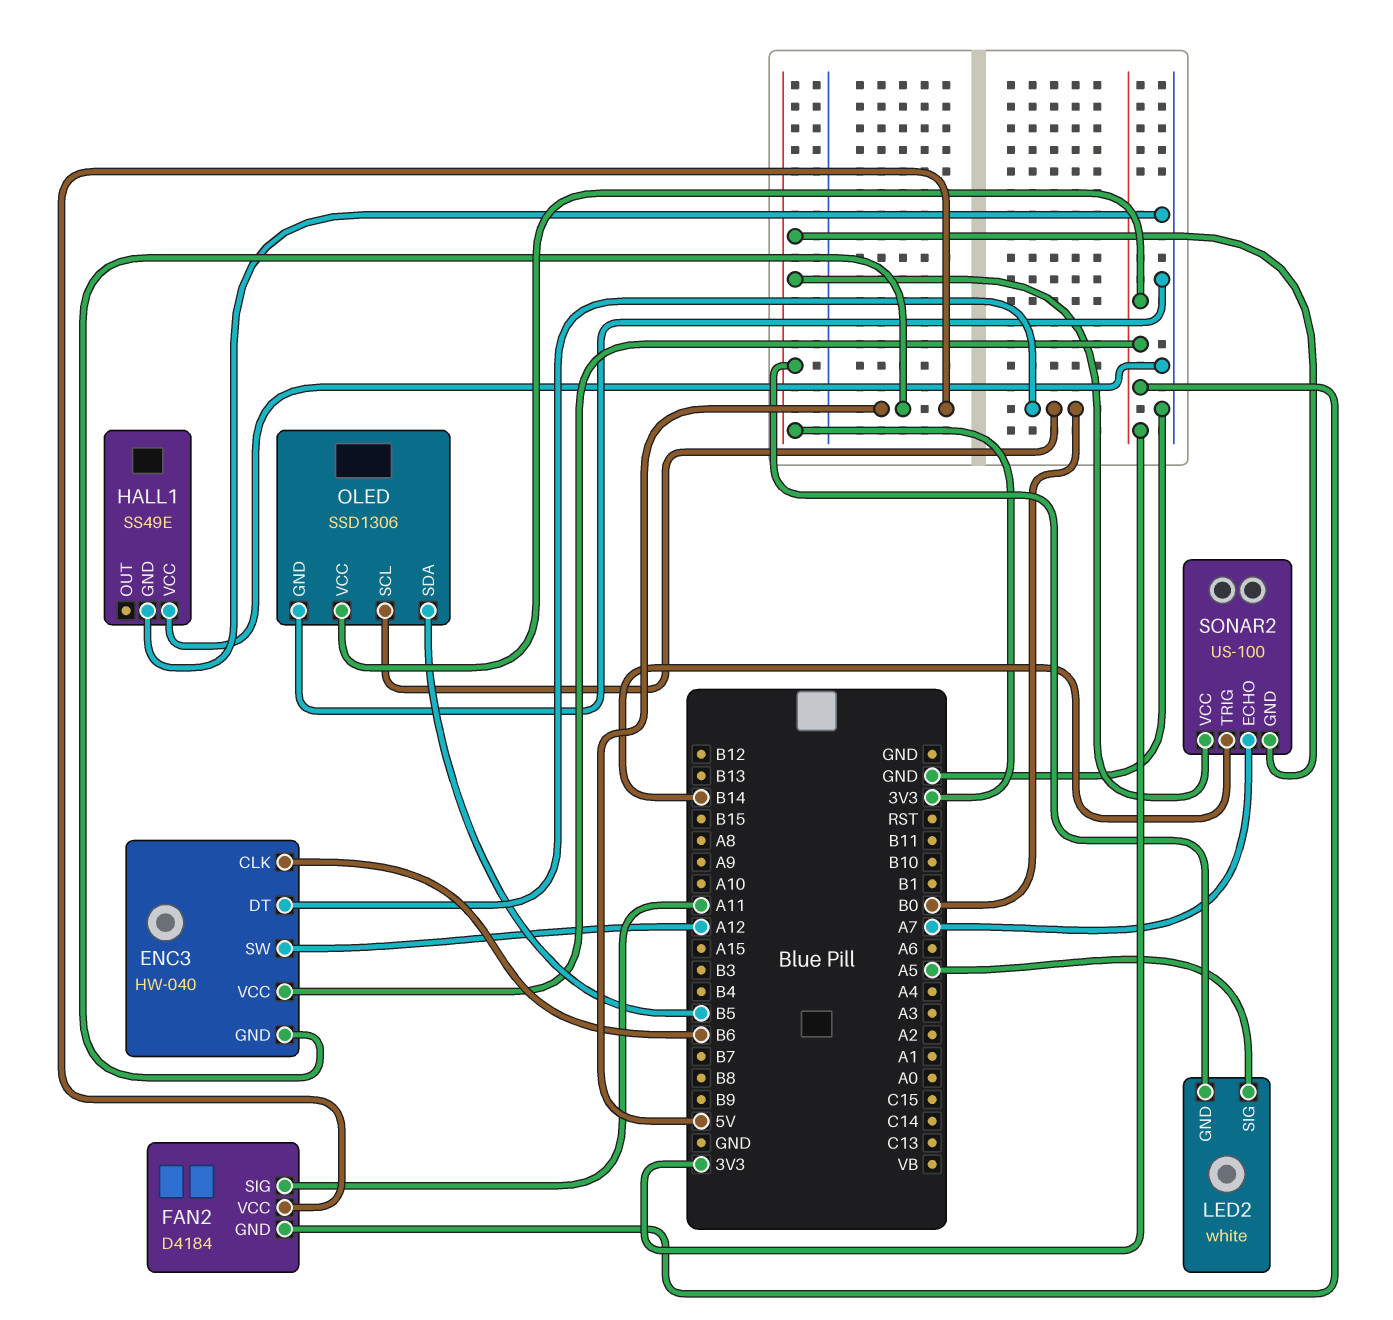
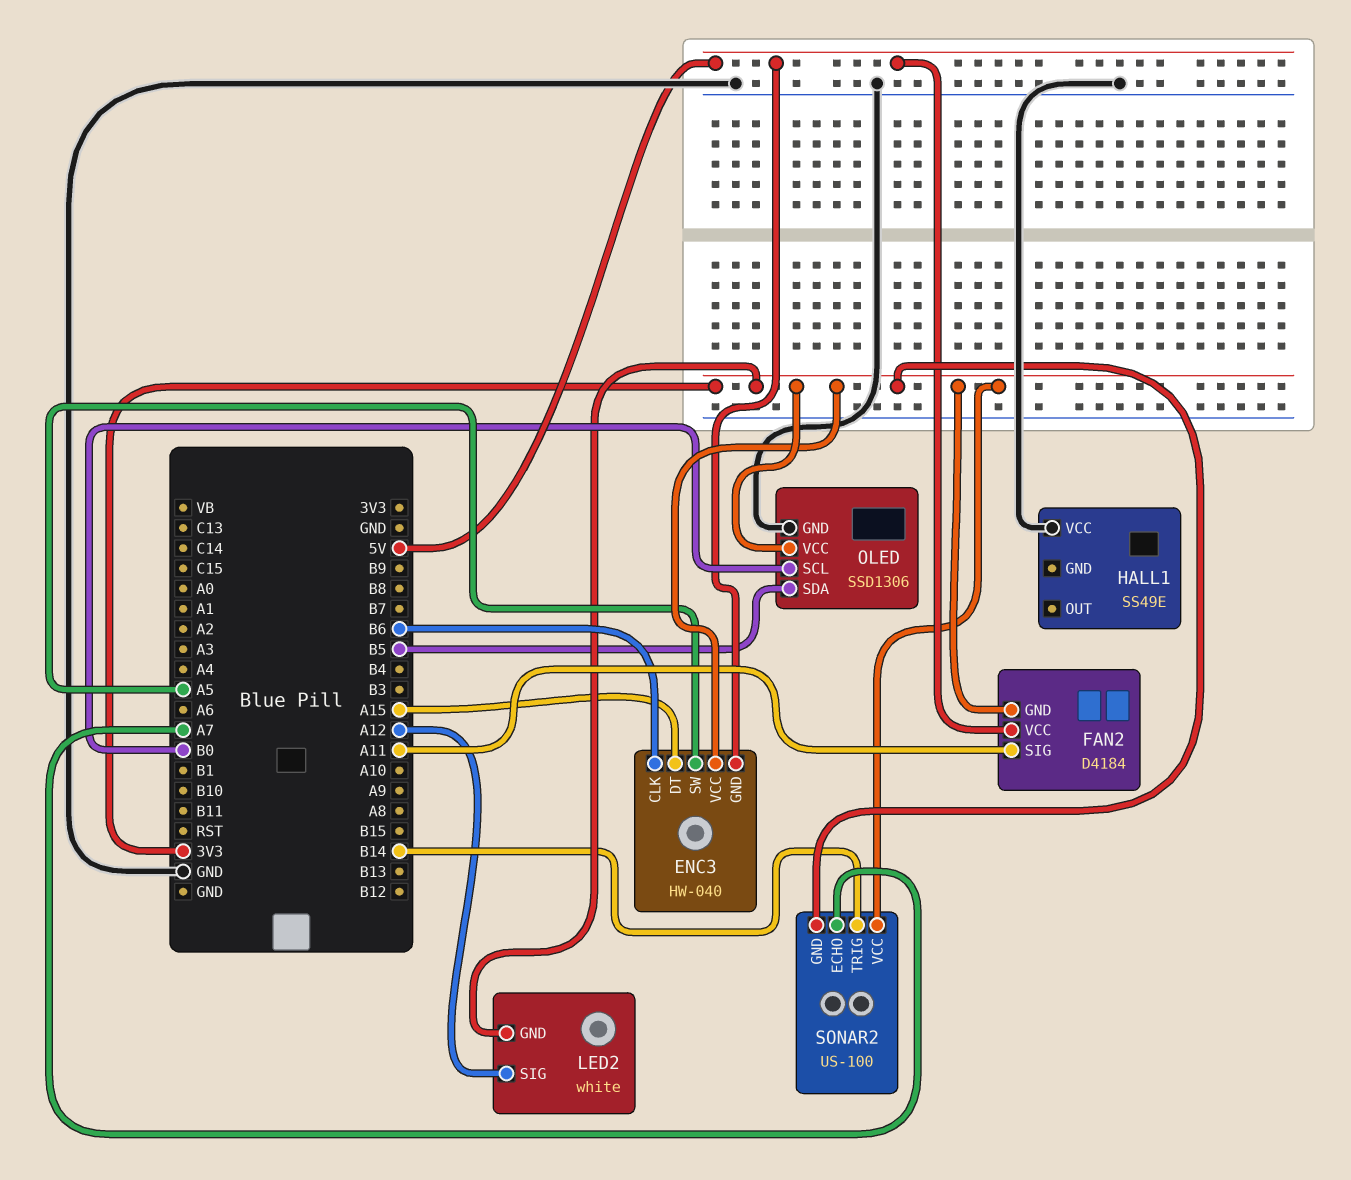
ENC3 pin DT: B0 -> A15
ENC3 pin SW: A12 -> A5
HALL1 pin GND: GND -> none
LED2 pin SIG: A5 -> A12

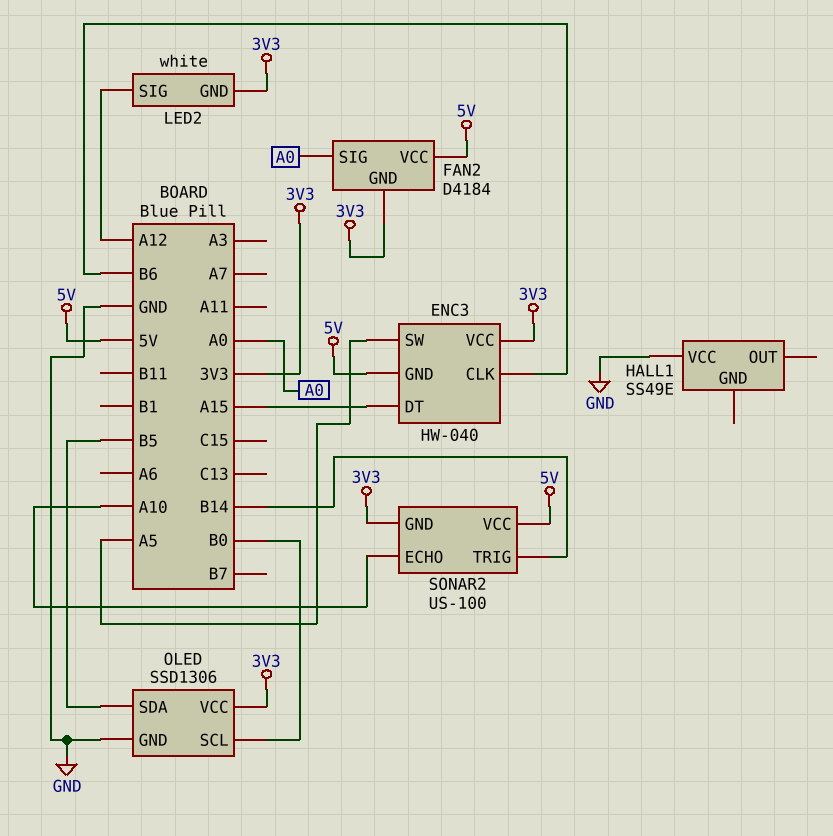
FAN2 pin SIG: A11 -> A0
SONAR2 pin ECHO: A7 -> A10
SONAR2 pin VCC: 3V3 -> 5V

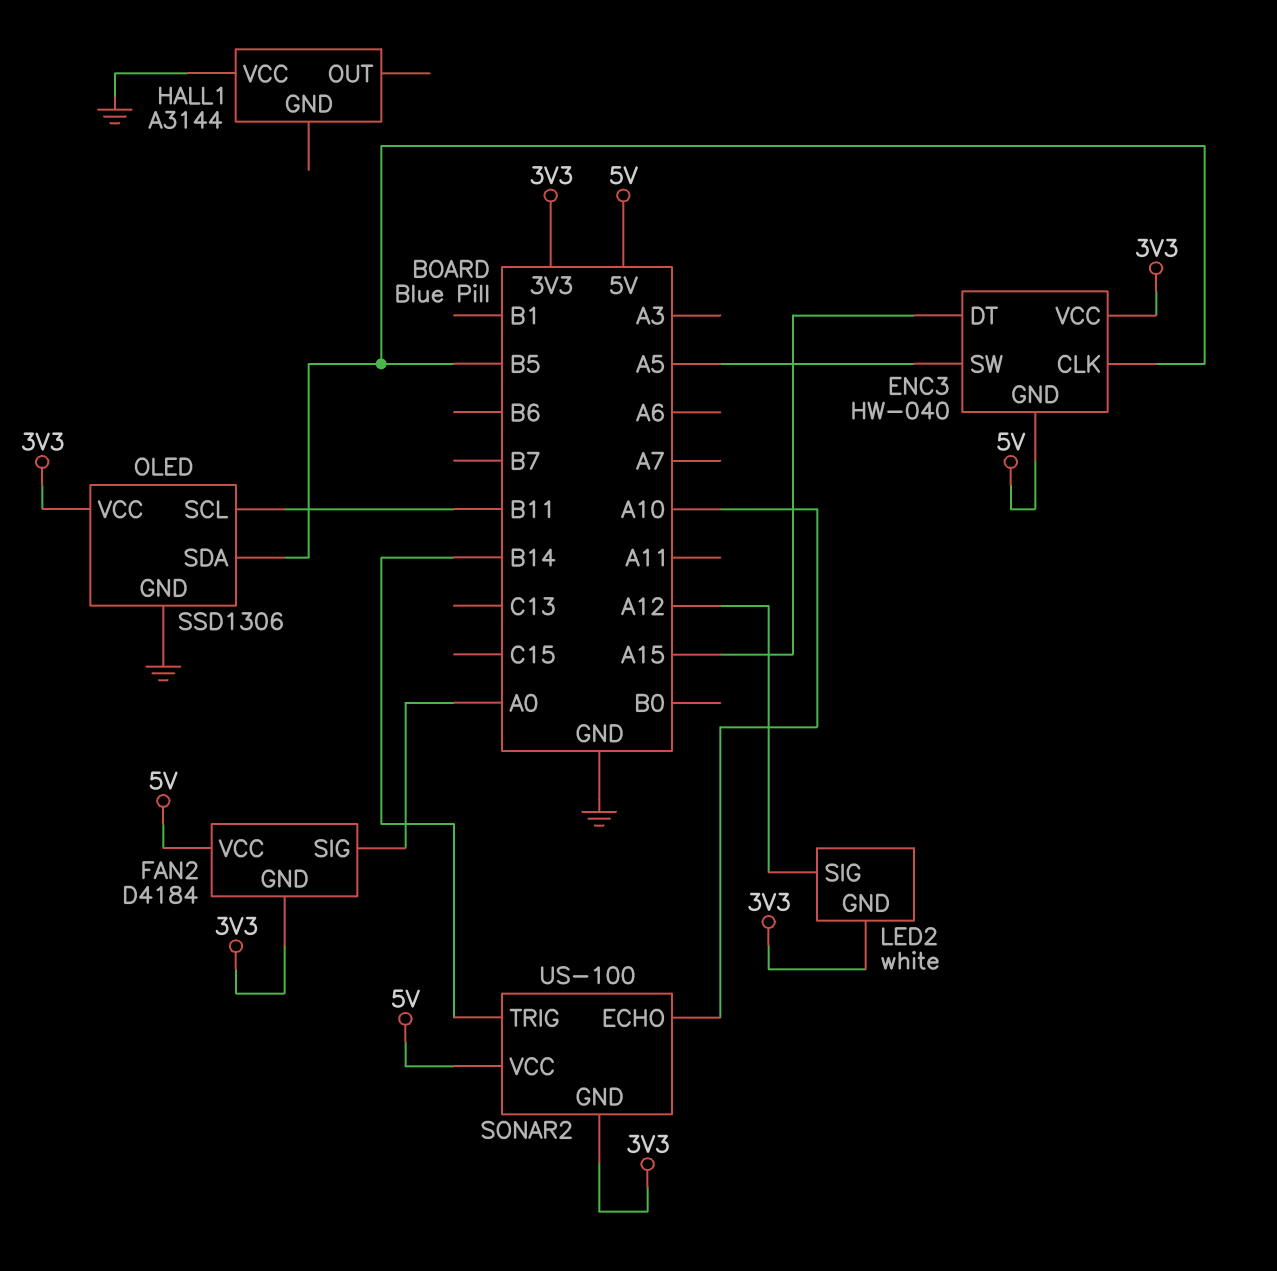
ENC3 pin CLK: B6 -> B5
HALL1: SS49E -> A3144
OLED pin SCL: B0 -> B11

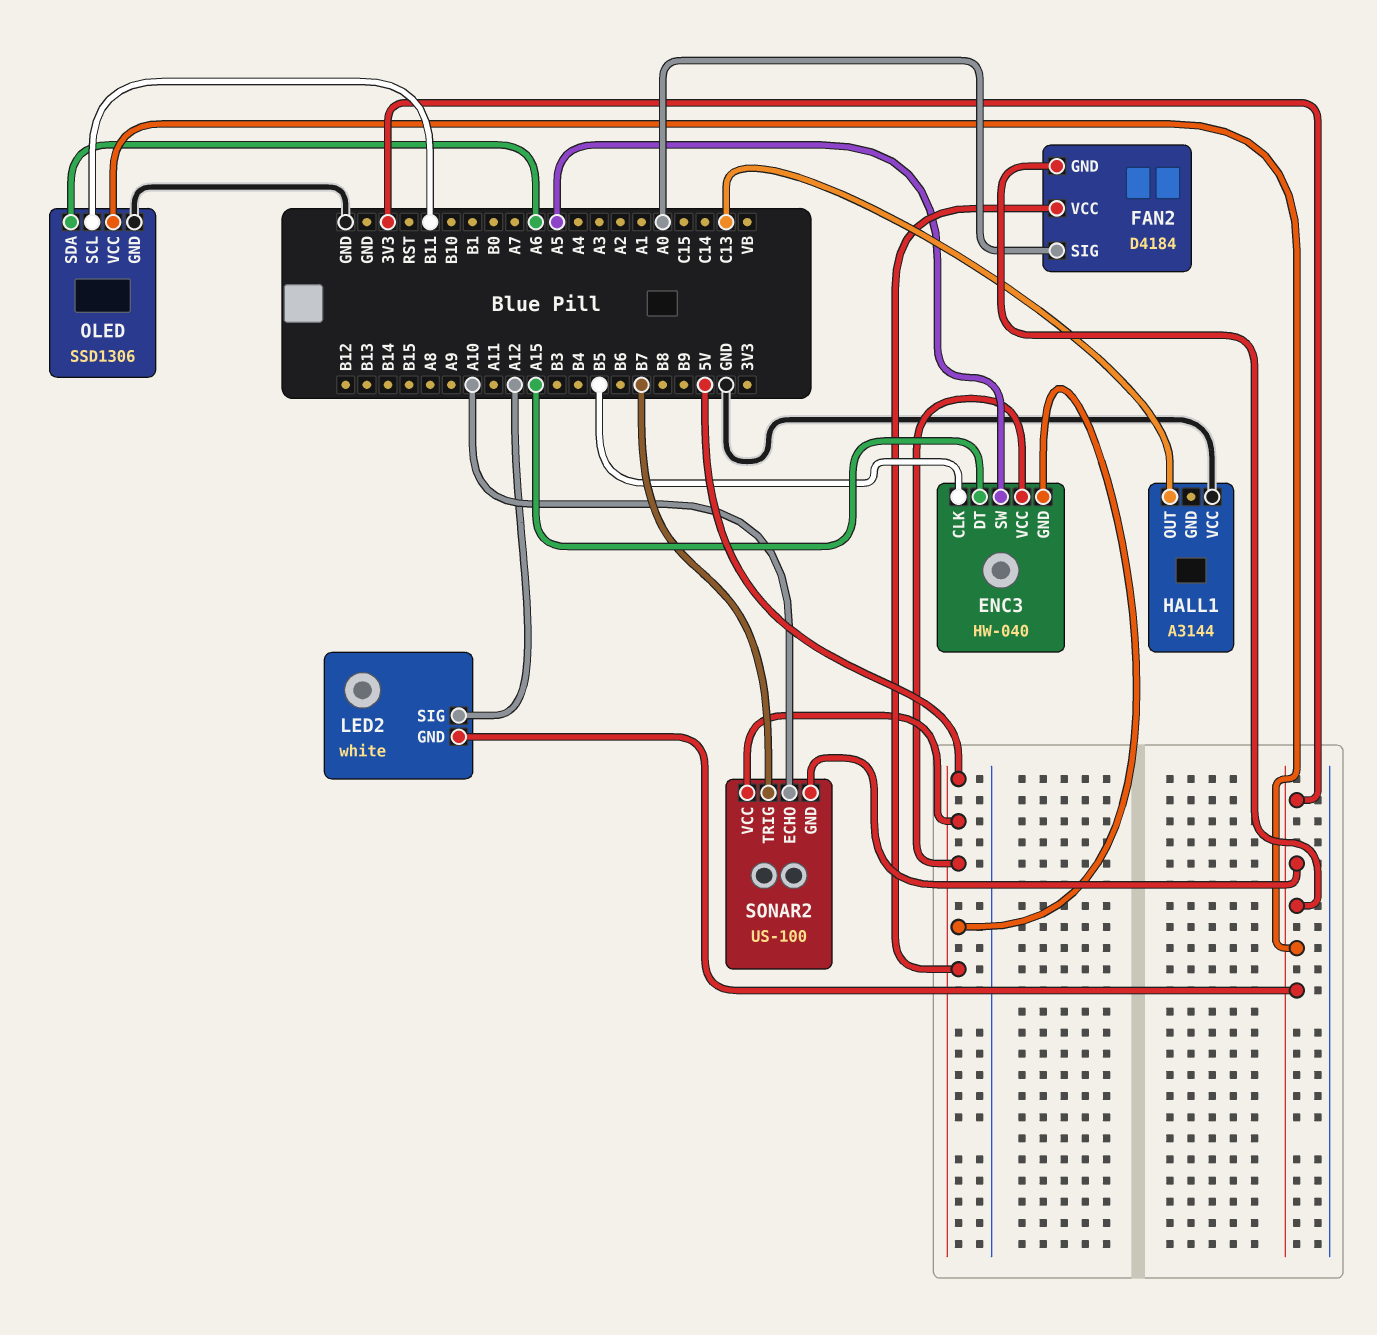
ENC3 pin VCC: 3V3 -> 5V
HALL1 pin OUT: none -> C13
OLED pin SDA: B5 -> A6
SONAR2 pin TRIG: B14 -> B7

